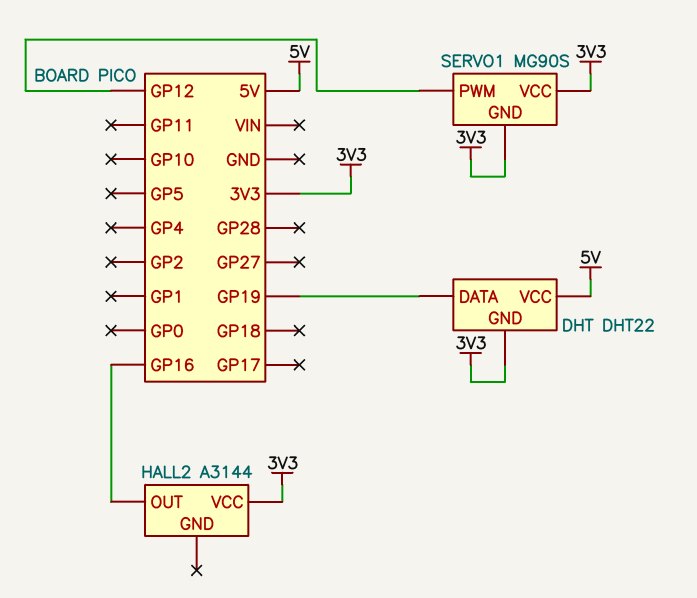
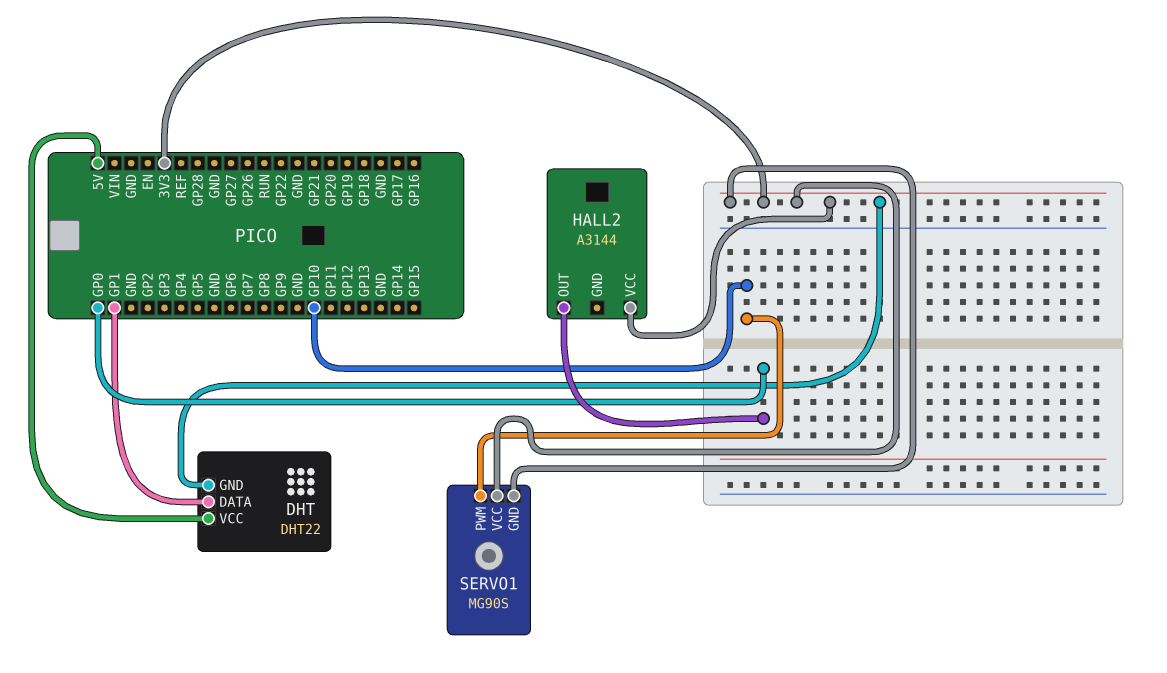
DHT pin DATA: GP19 -> GP1
HALL2 pin OUT: GP16 -> GP0
SERVO1 pin PWM: GP12 -> GP10

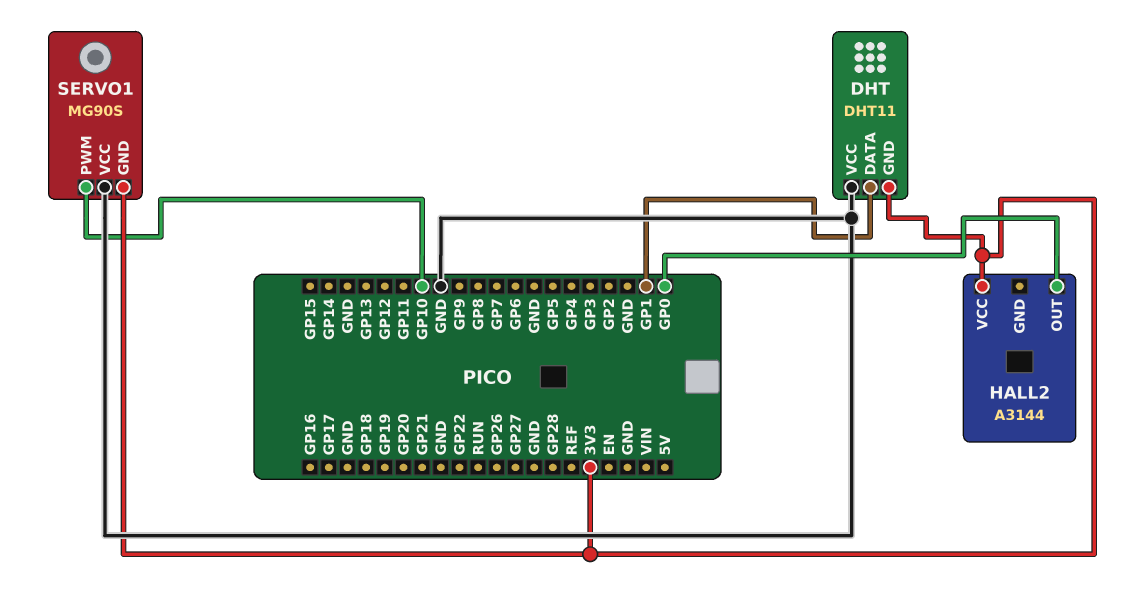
DHT: DHT22 -> DHT11
DHT pin VCC: 5V -> GND
SERVO1 pin VCC: 3V3 -> GND

